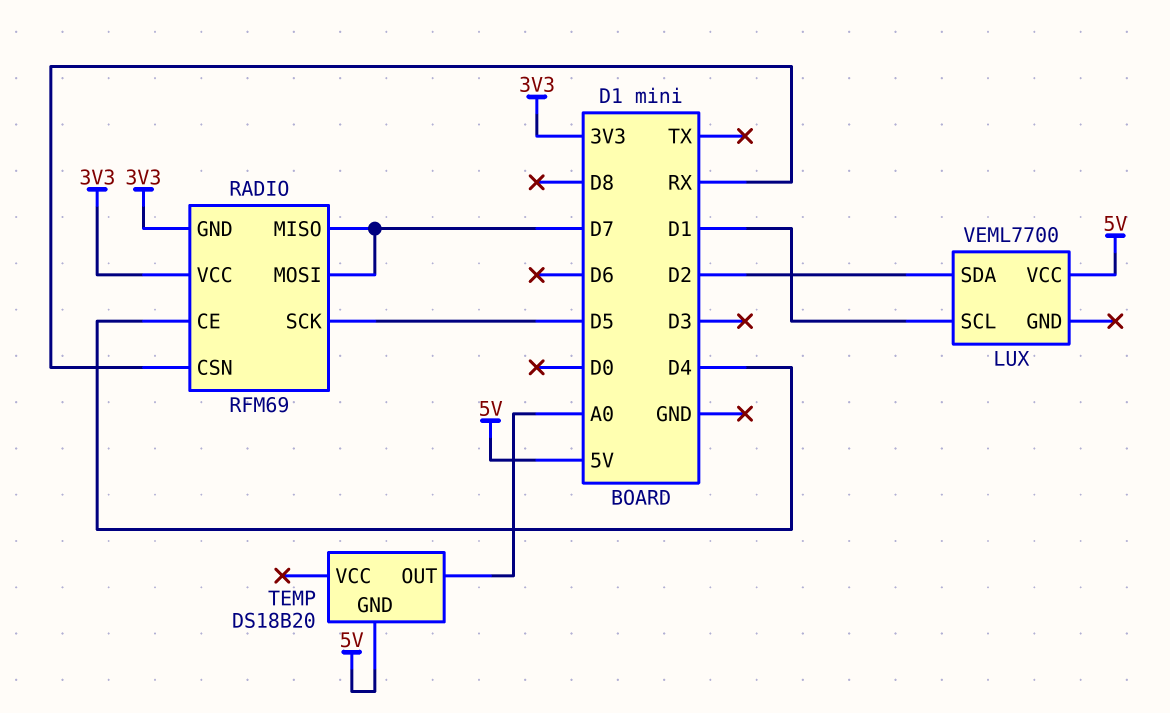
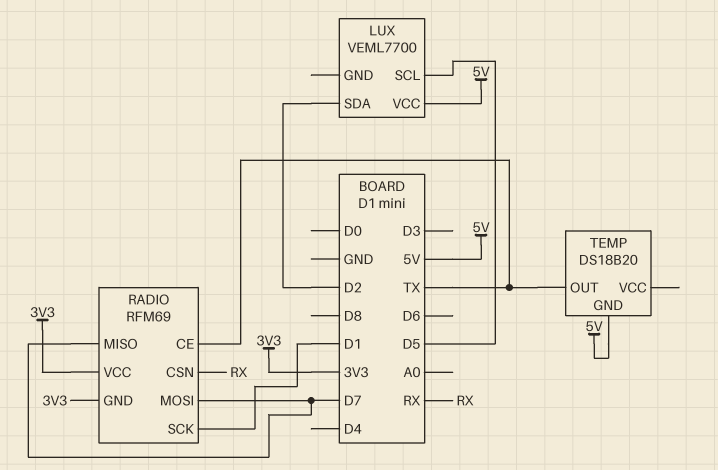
LUX pin SCL: D1 -> D5
RADIO pin CE: D4 -> TX
RADIO pin SCK: D5 -> D1
TEMP pin OUT: A0 -> TX

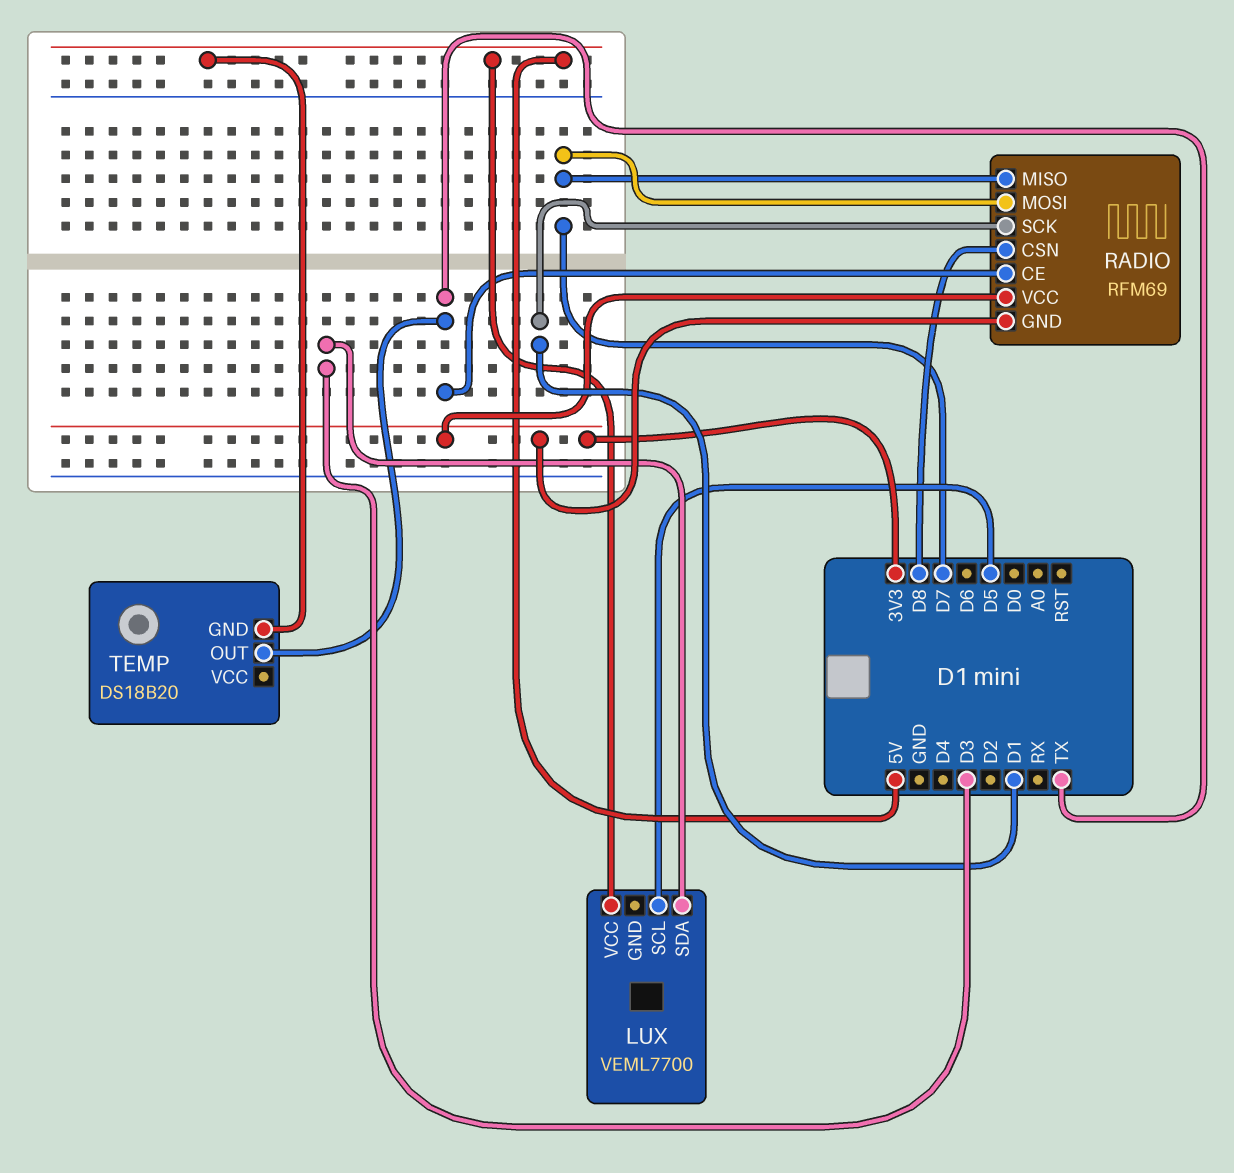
LUX pin SDA: D2 -> D3
RADIO pin CSN: RX -> D8

